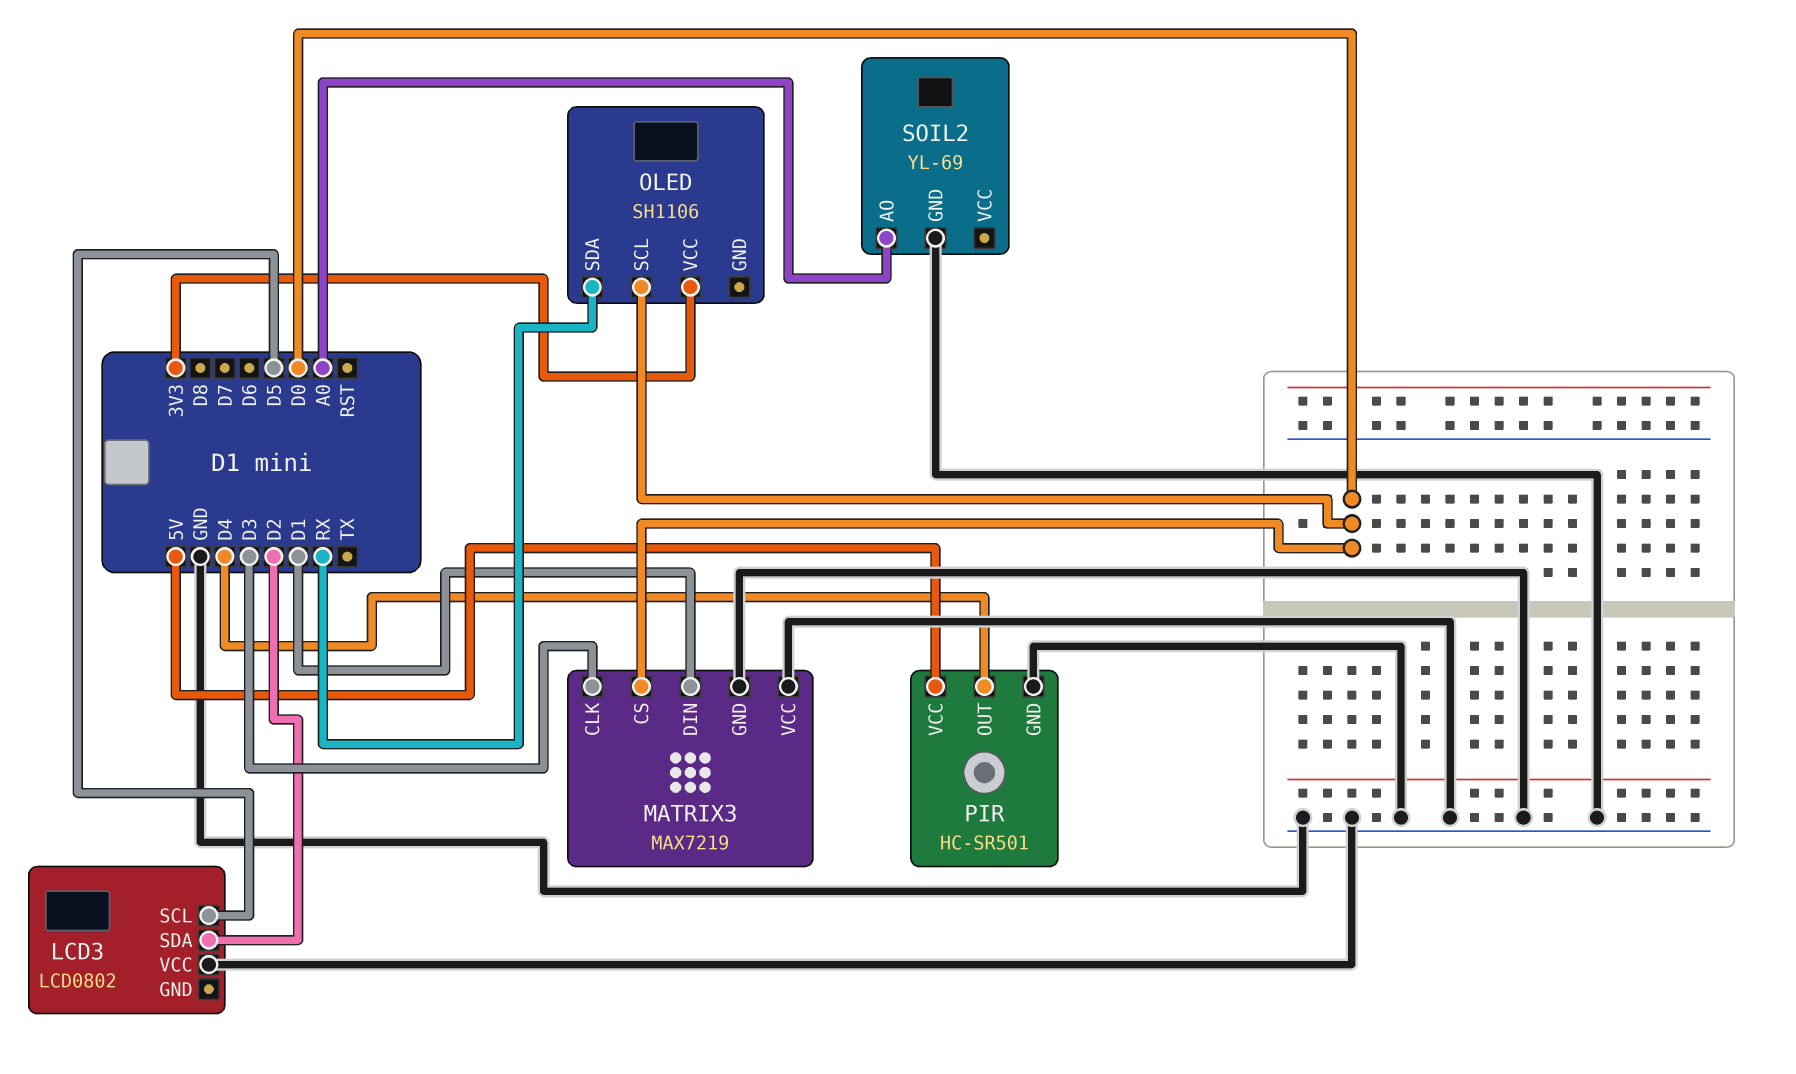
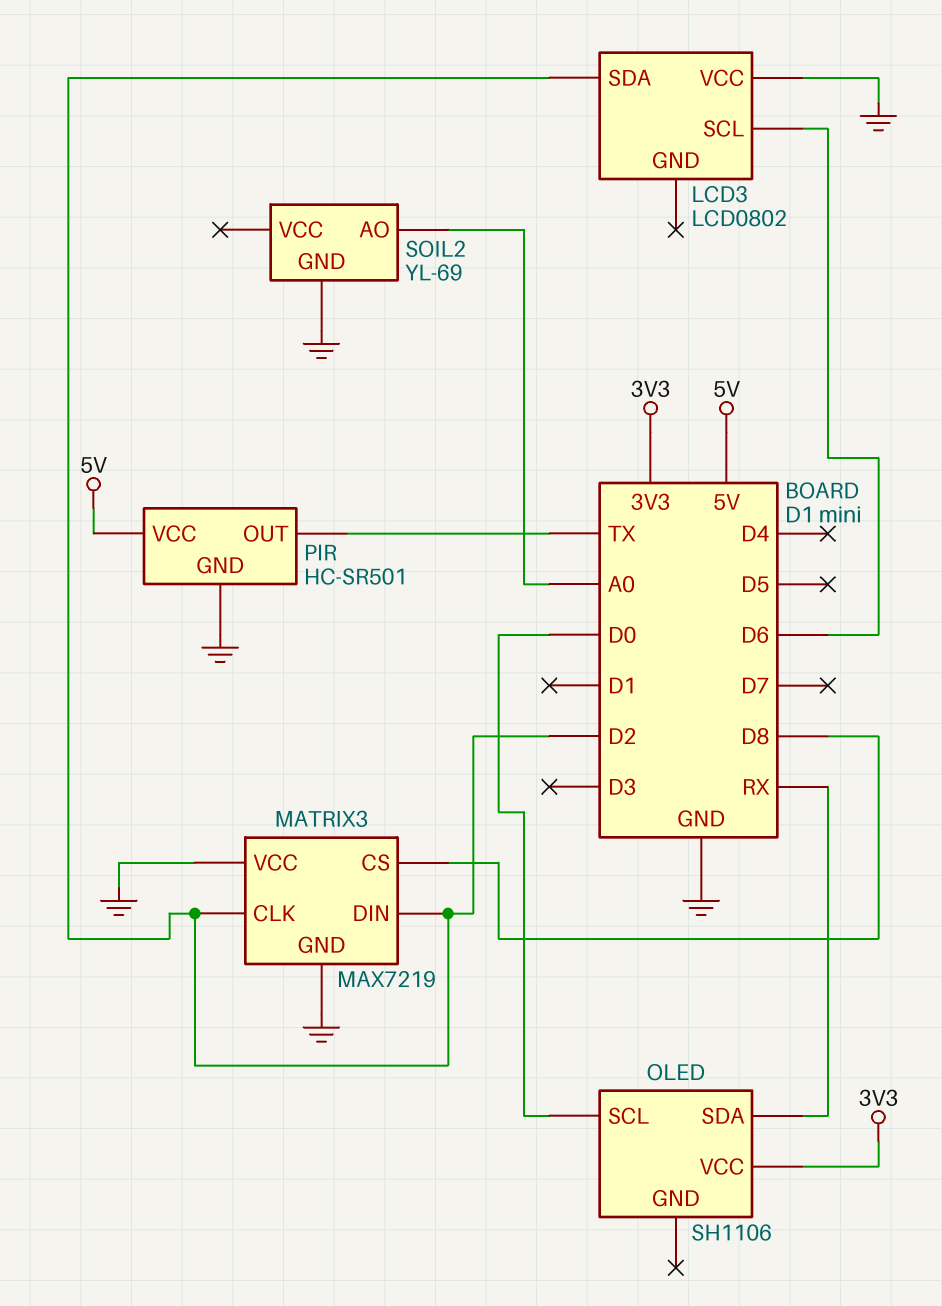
LCD3 pin SCL: D5 -> D6
MATRIX3 pin CLK: D3 -> D2
MATRIX3 pin CS: D0 -> D8
MATRIX3 pin DIN: D1 -> D2
PIR pin OUT: D4 -> TX

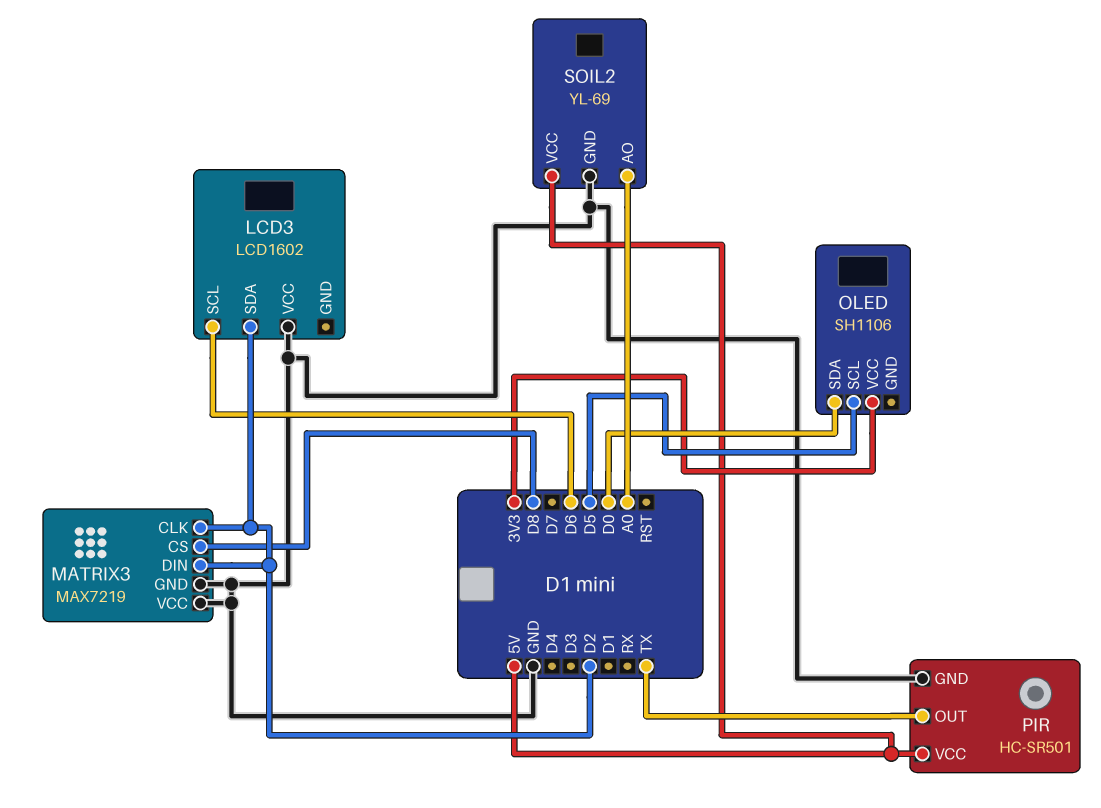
LCD3: LCD0802 -> LCD1602
OLED pin SCL: D0 -> D5
OLED pin SDA: RX -> D0
SOIL2 pin VCC: none -> 5V

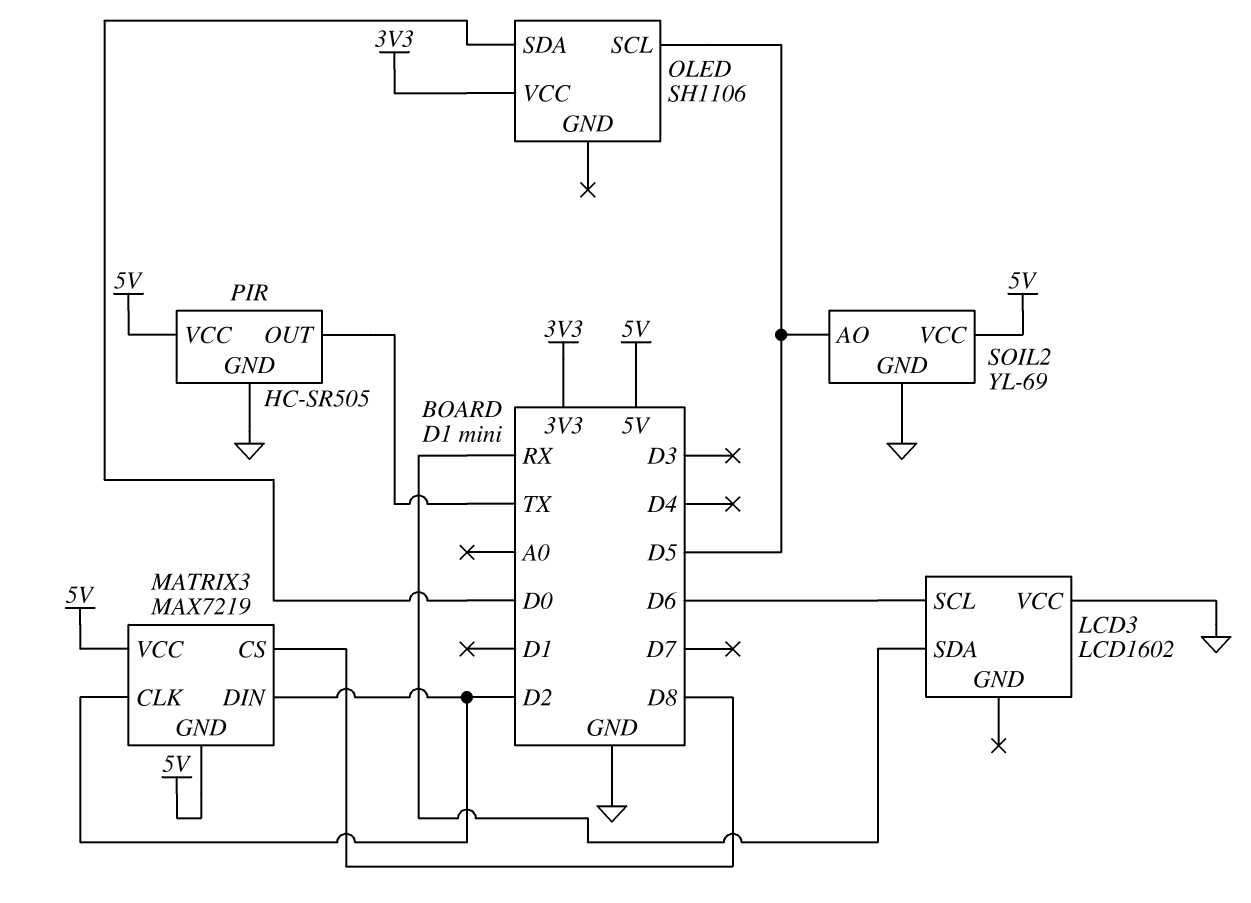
LCD3 pin SDA: D2 -> RX
MATRIX3 pin GND: GND -> 5V
MATRIX3 pin VCC: GND -> 5V
PIR: HC-SR501 -> HC-SR505
SOIL2 pin AO: A0 -> D5

